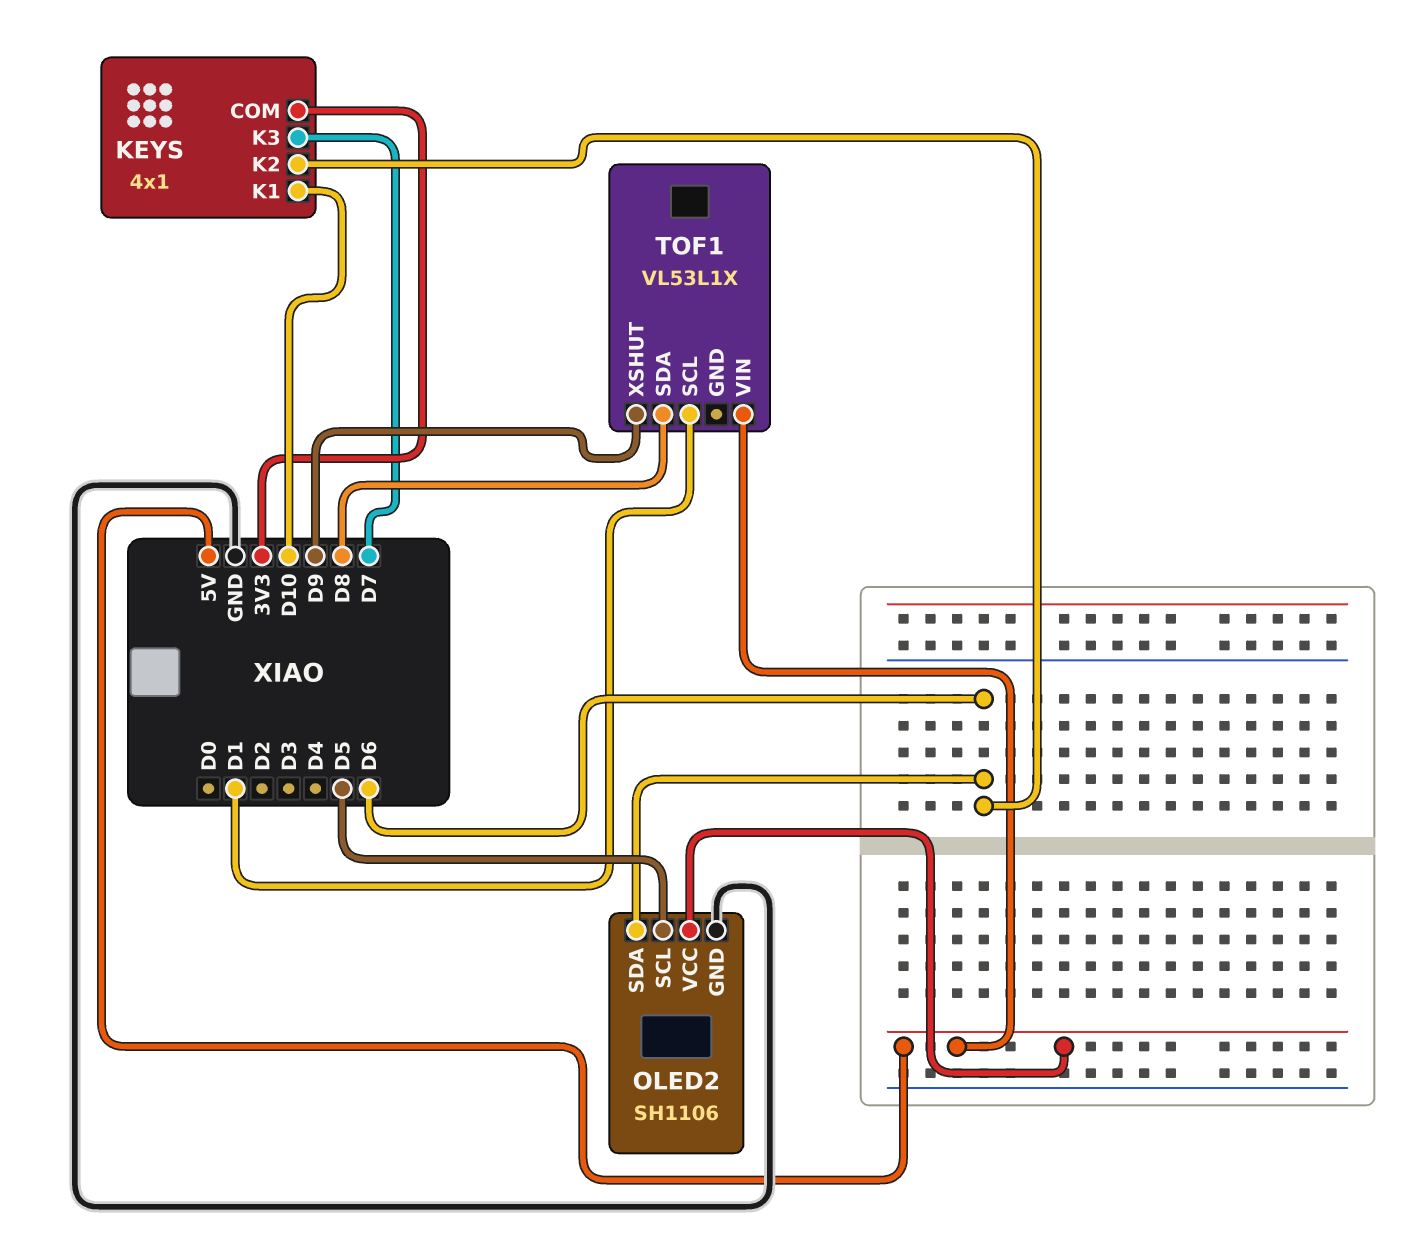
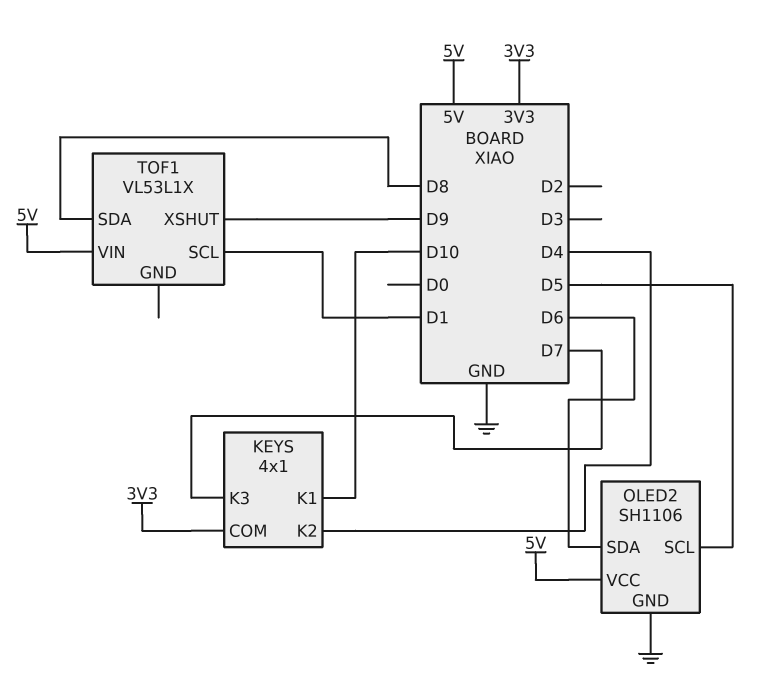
KEYS pin K2: D6 -> D4

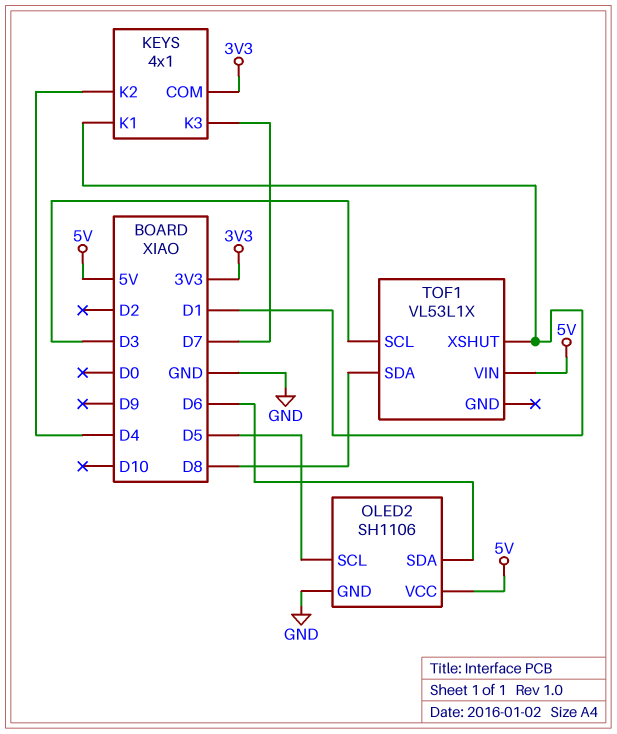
KEYS pin K1: D10 -> D1
TOF1 pin SCL: D1 -> D3
TOF1 pin XSHUT: D9 -> D1

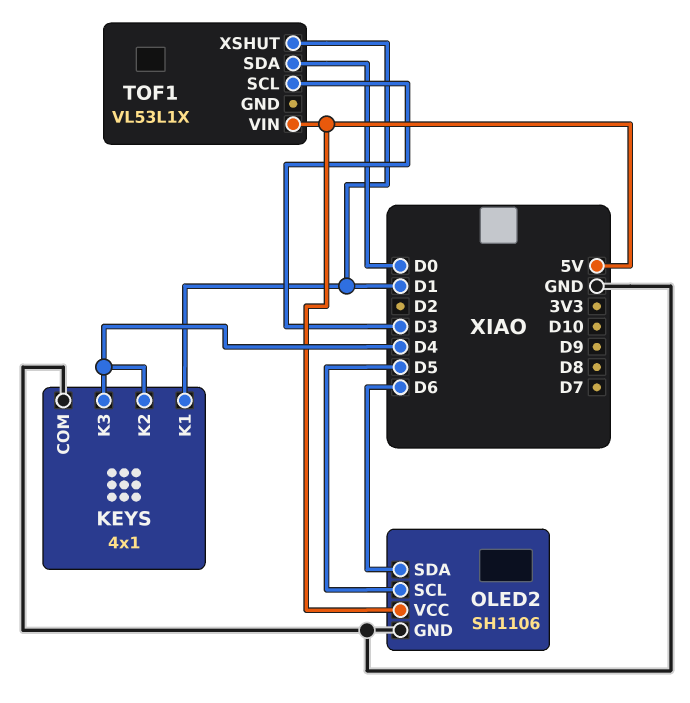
KEYS pin COM: 3V3 -> GND
KEYS pin K3: D7 -> D4
TOF1 pin SDA: D8 -> D0

